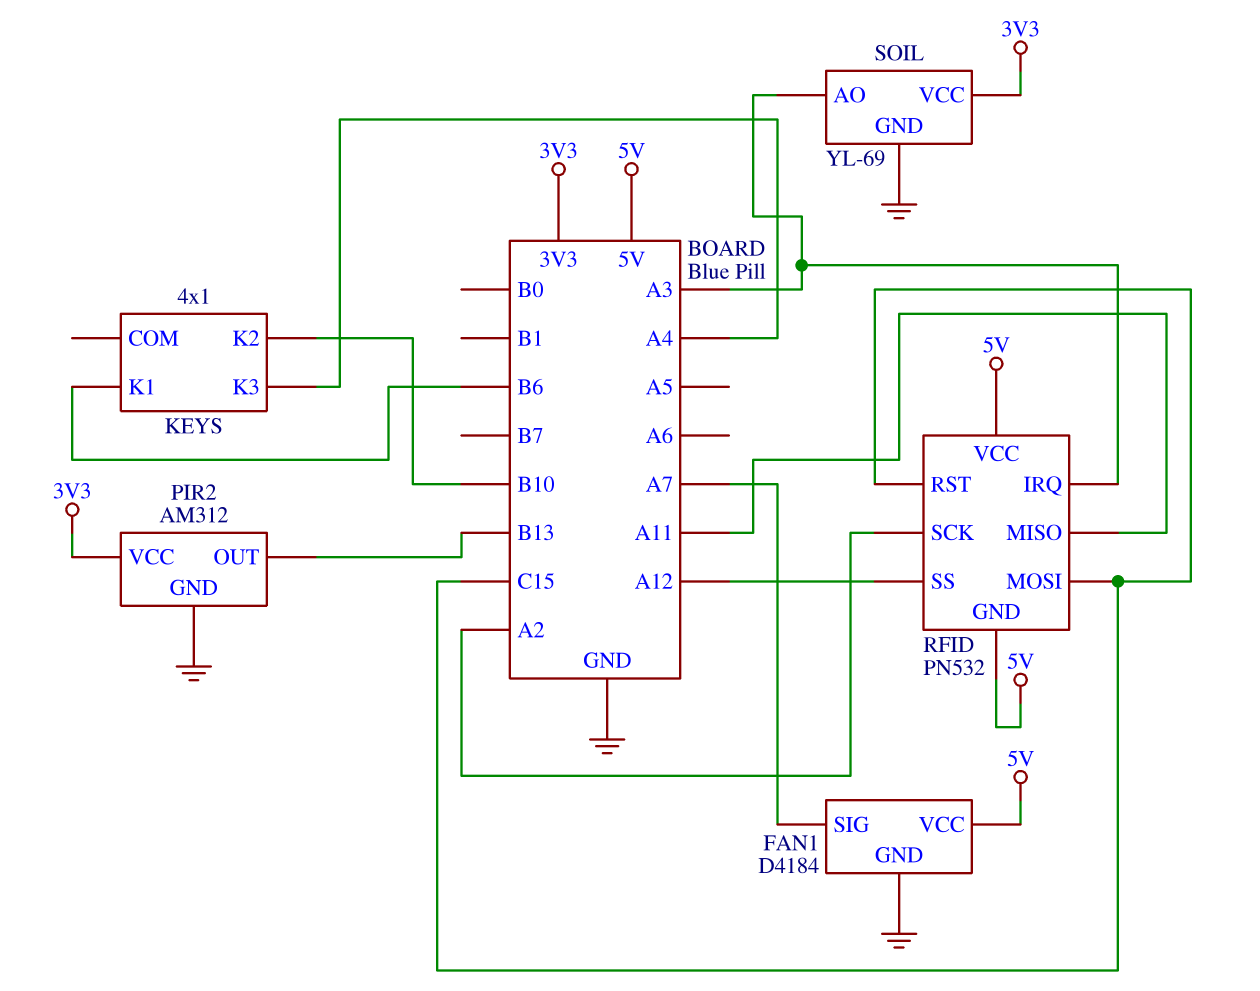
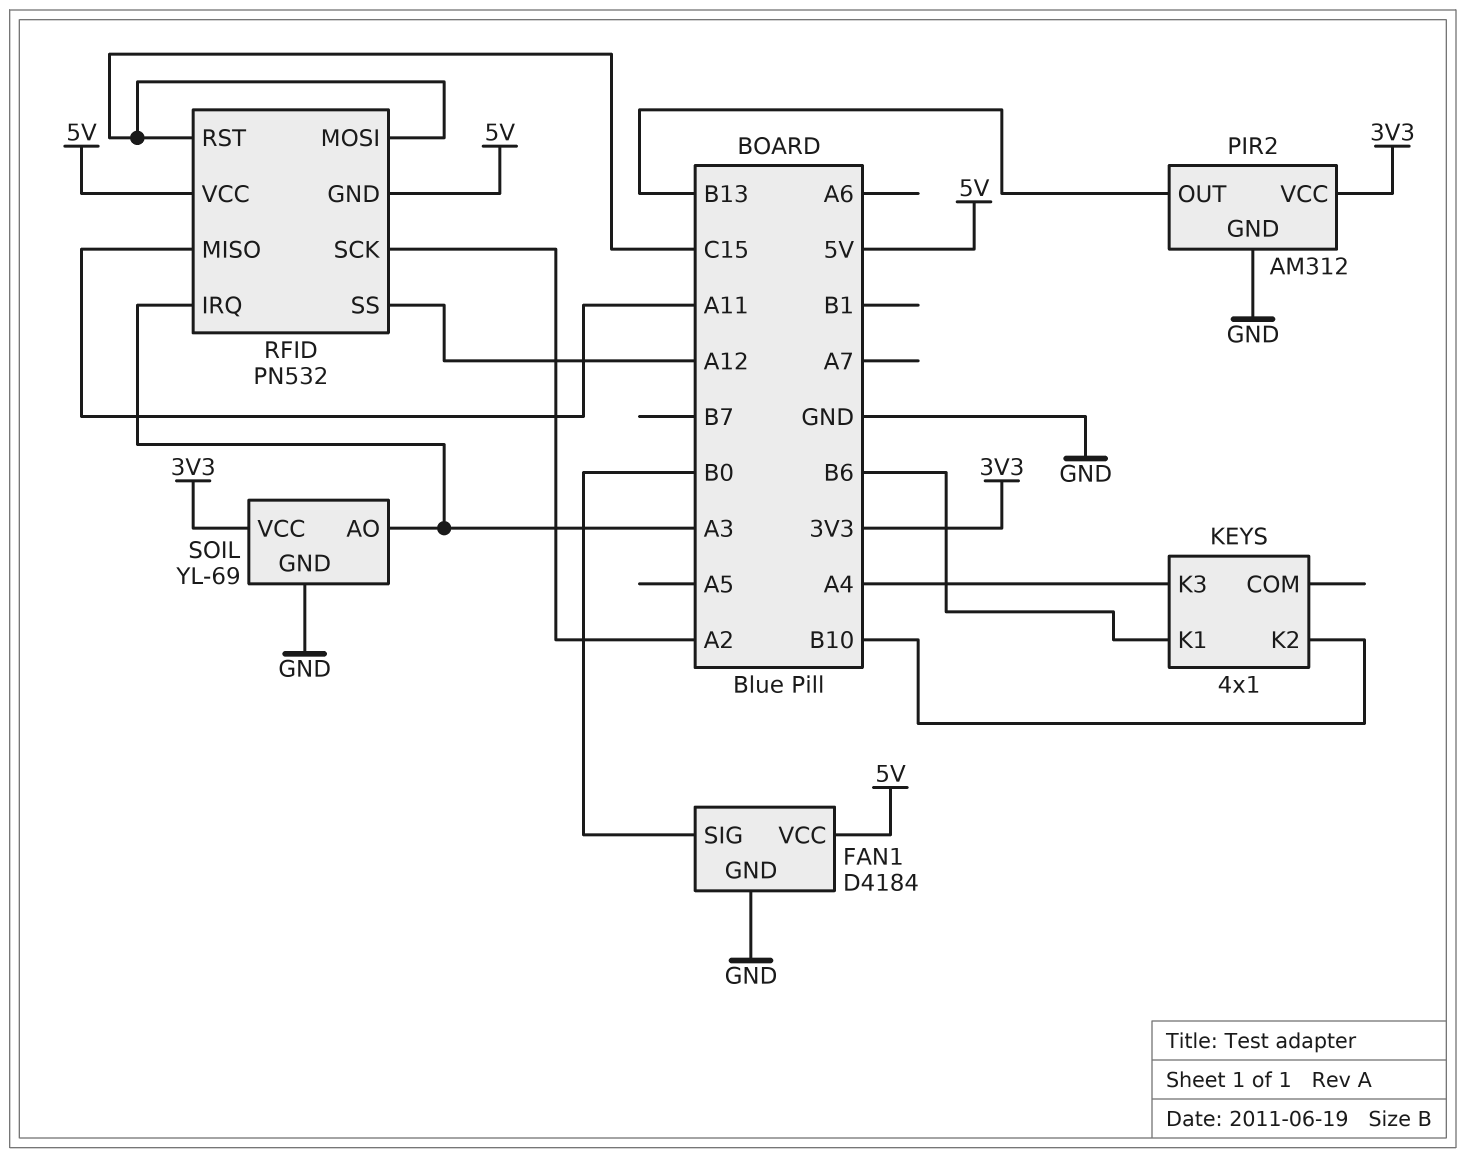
FAN1 pin SIG: A7 -> B0

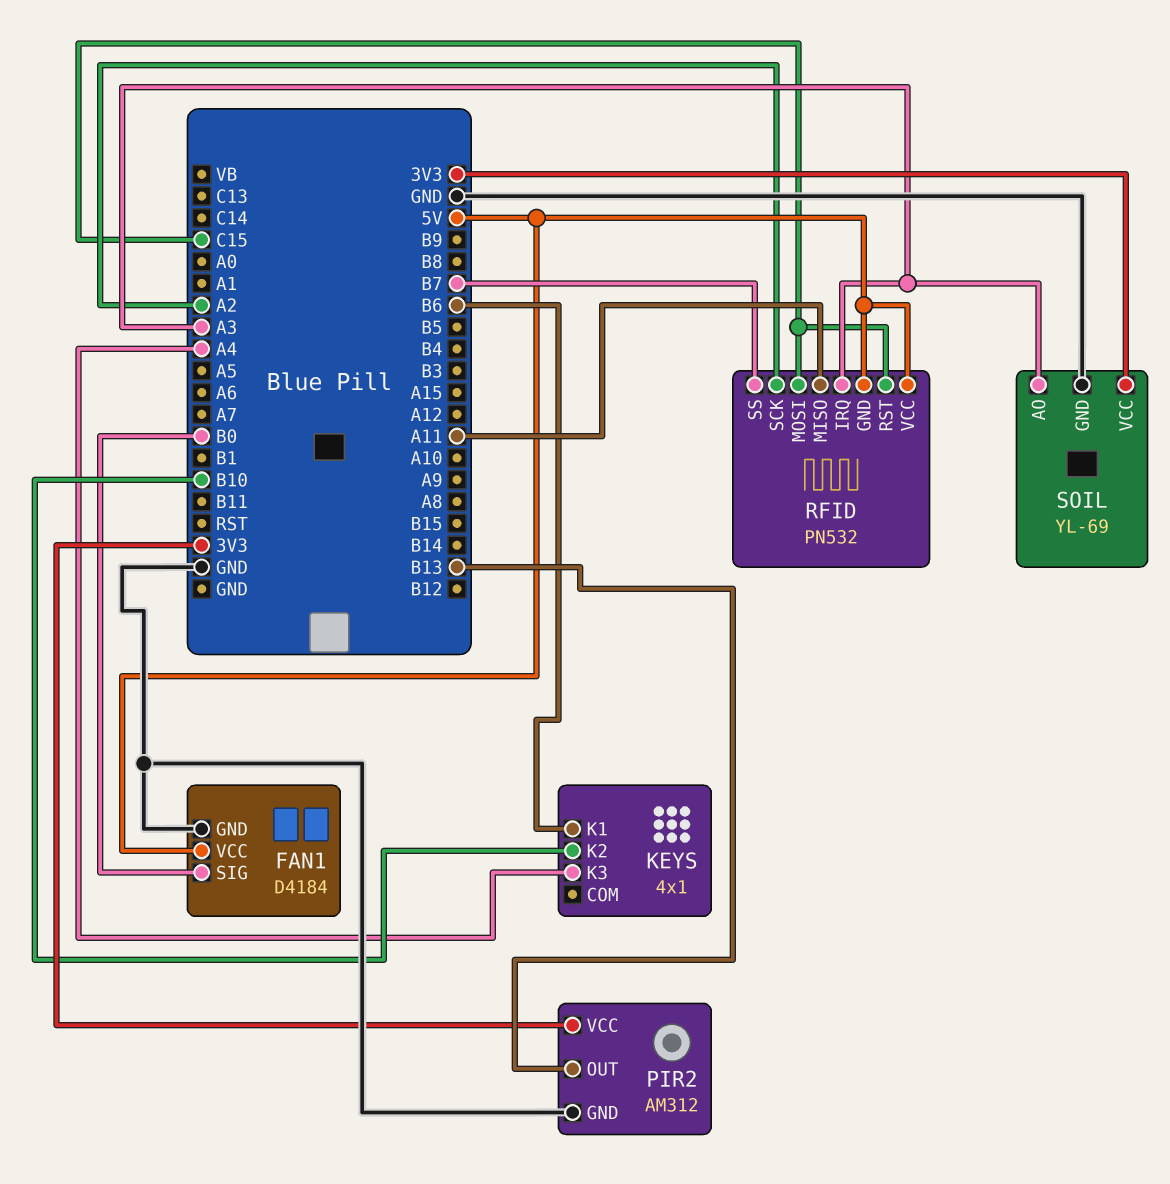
RFID pin SS: A12 -> B7

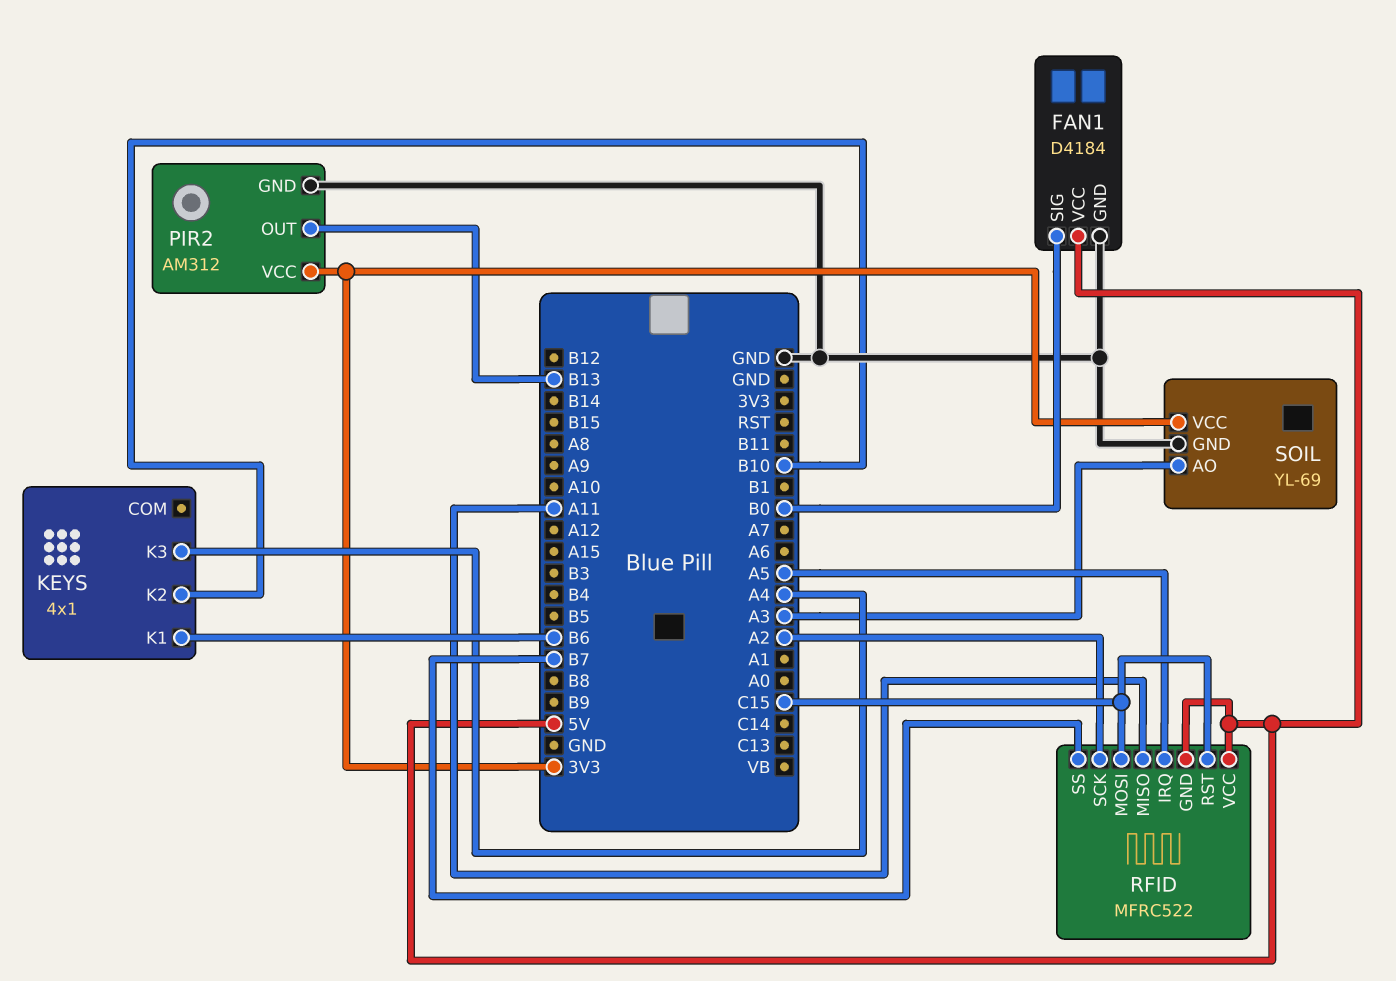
RFID: PN532 -> MFRC522
RFID pin IRQ: A3 -> A5

